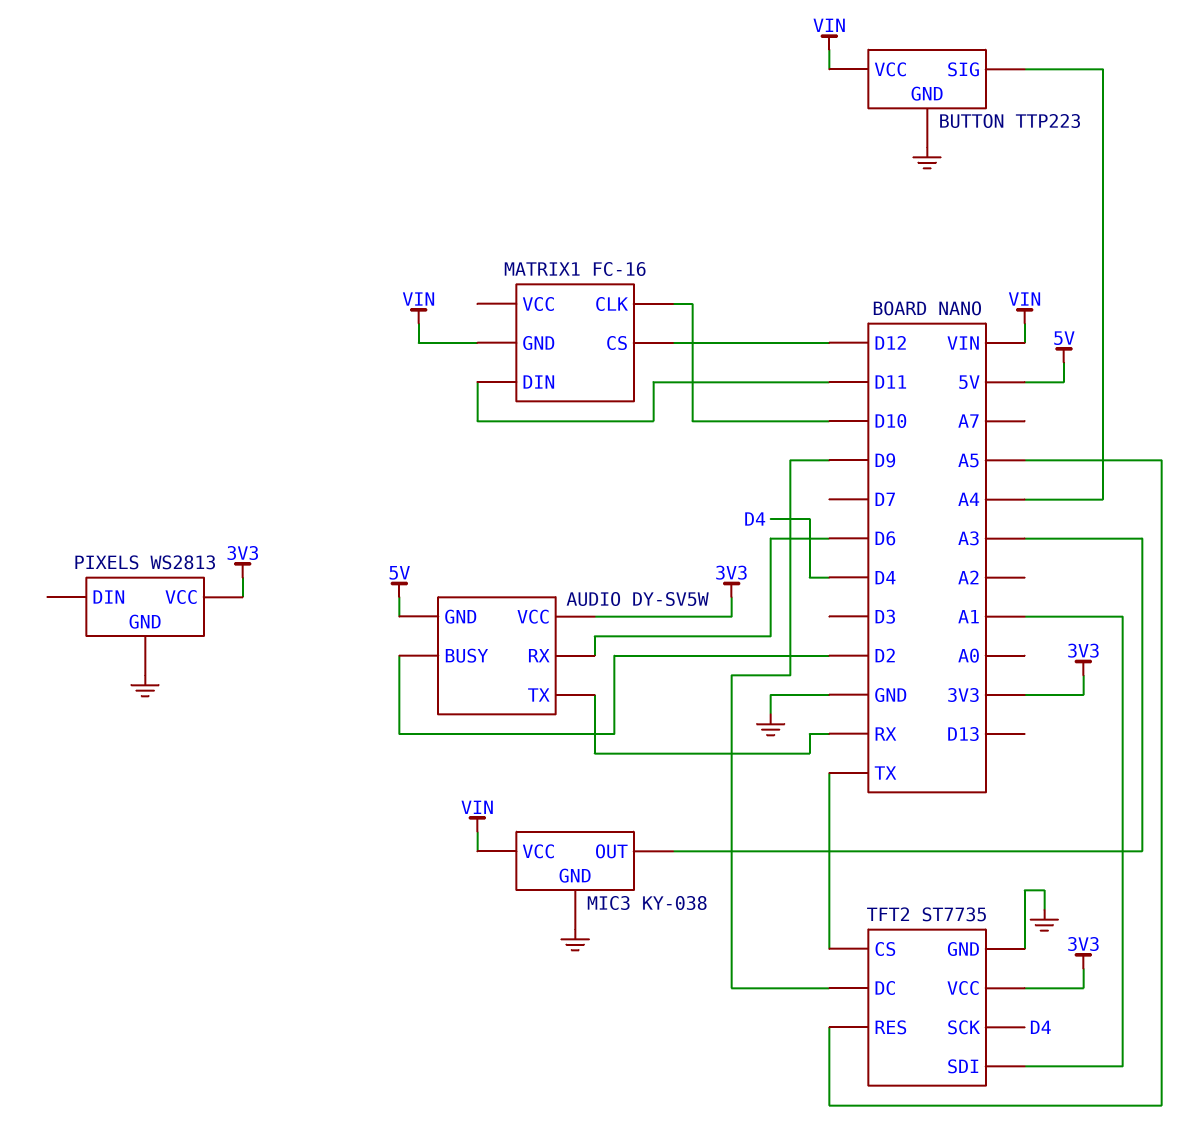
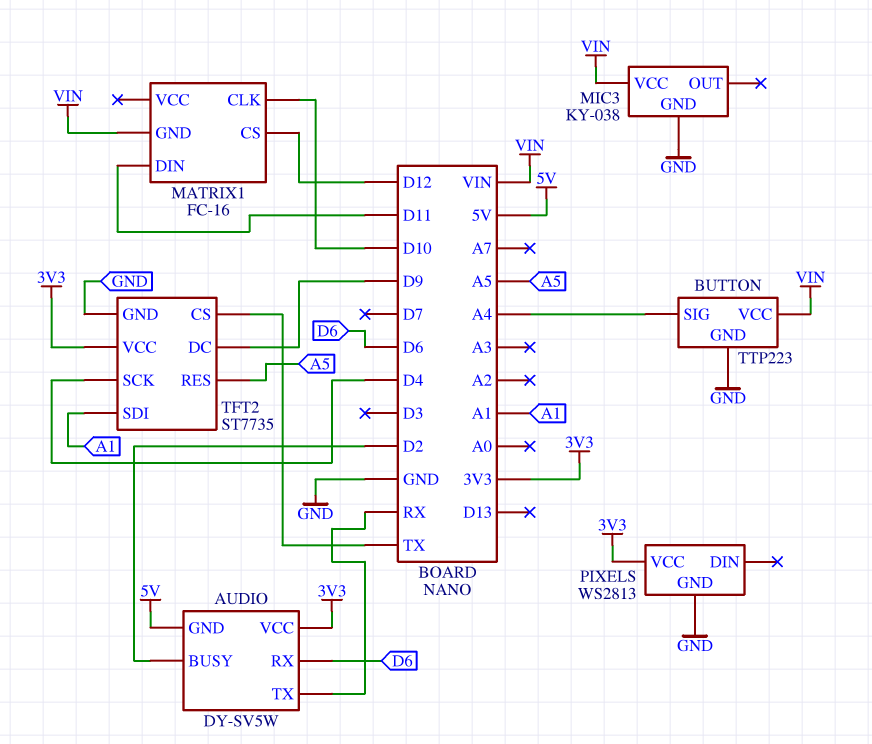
MIC3 pin OUT: A3 -> none

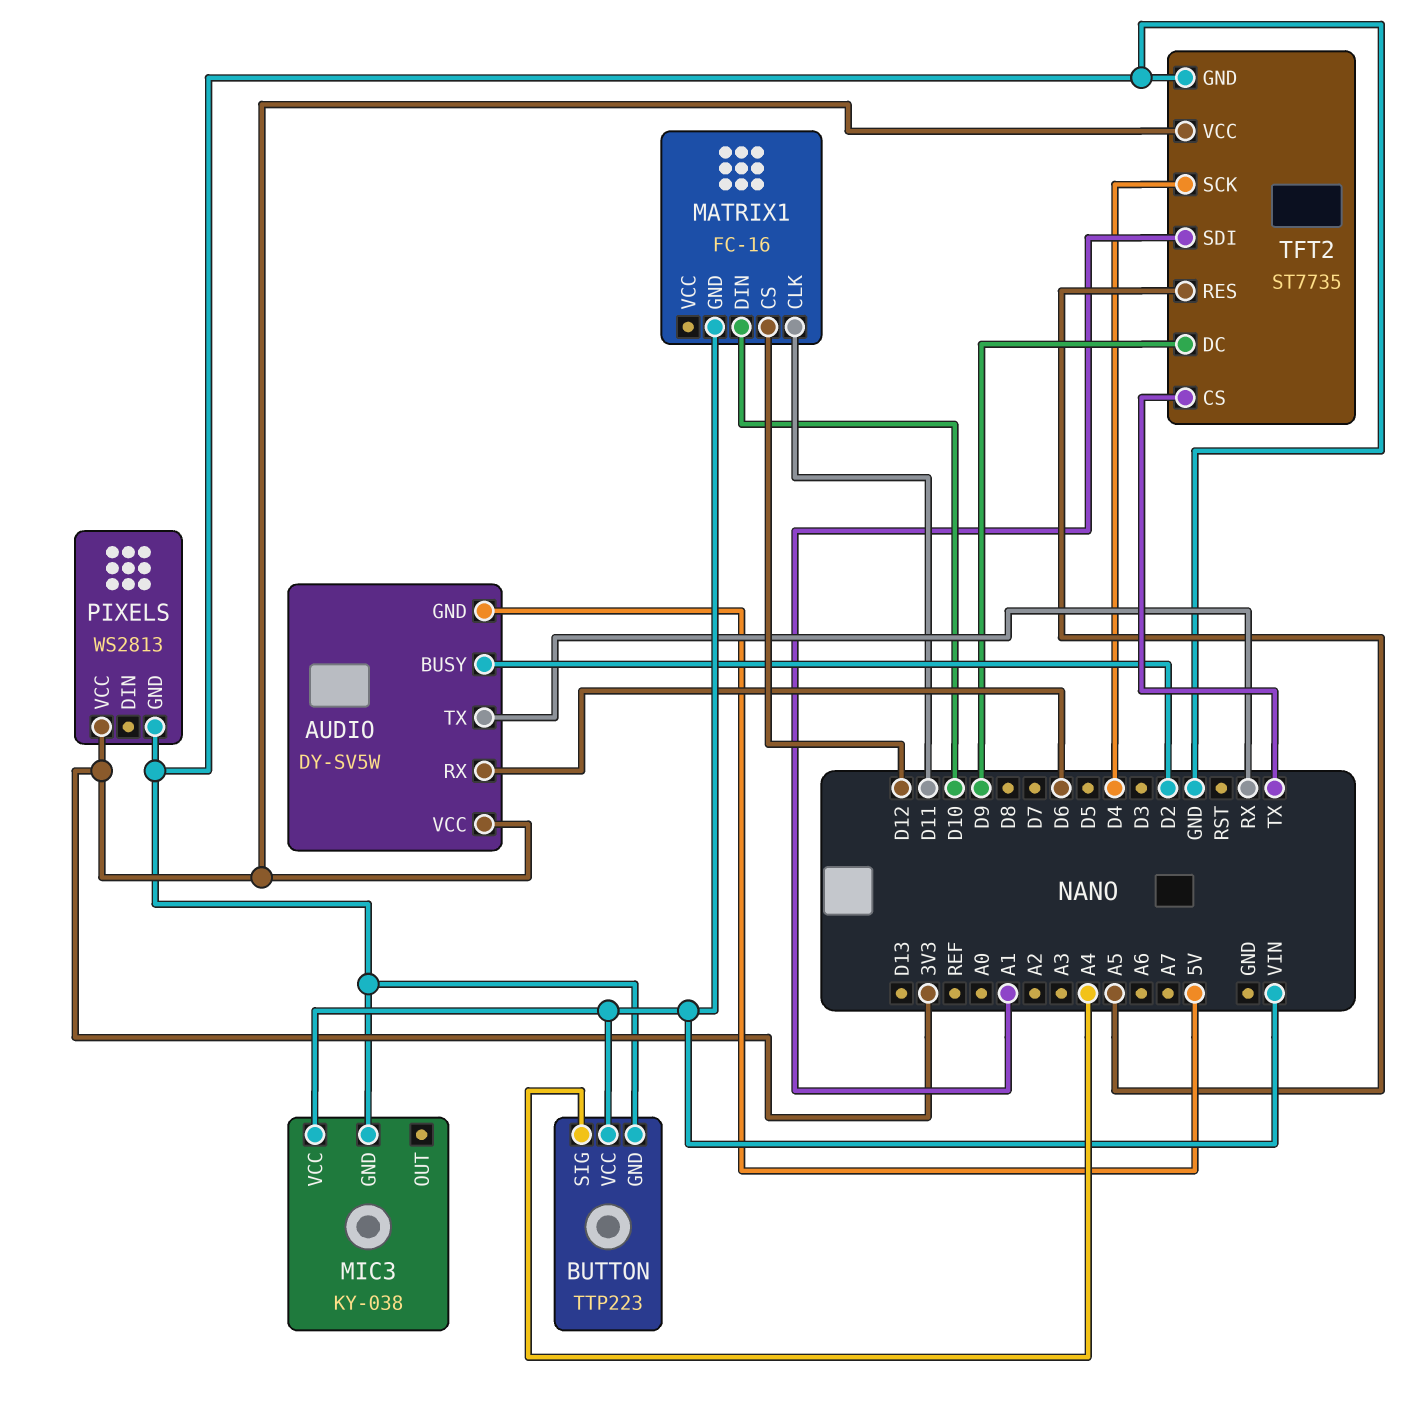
MATRIX1 pin CLK: D10 -> D11
MATRIX1 pin DIN: D11 -> D10

